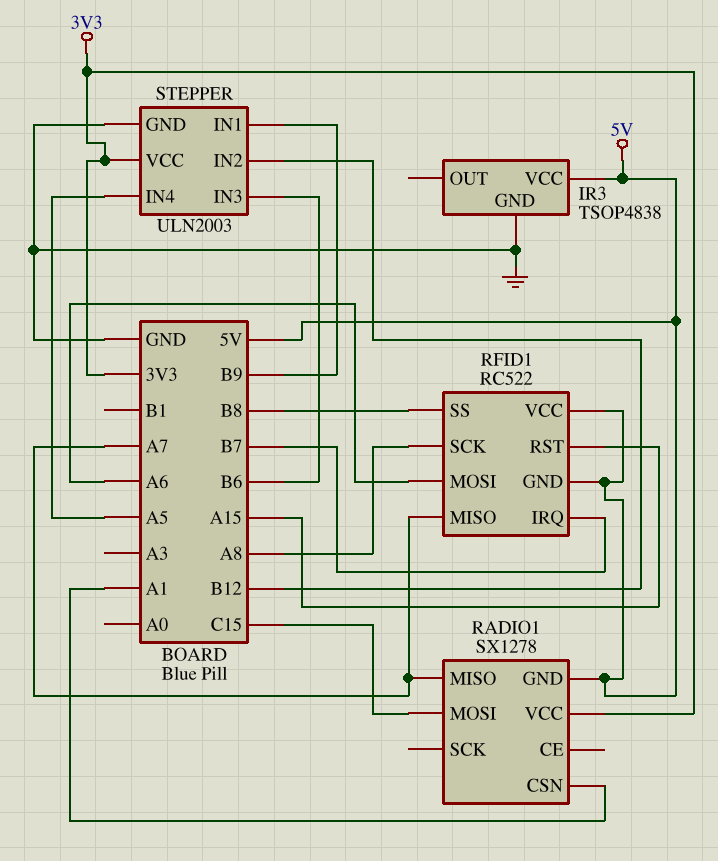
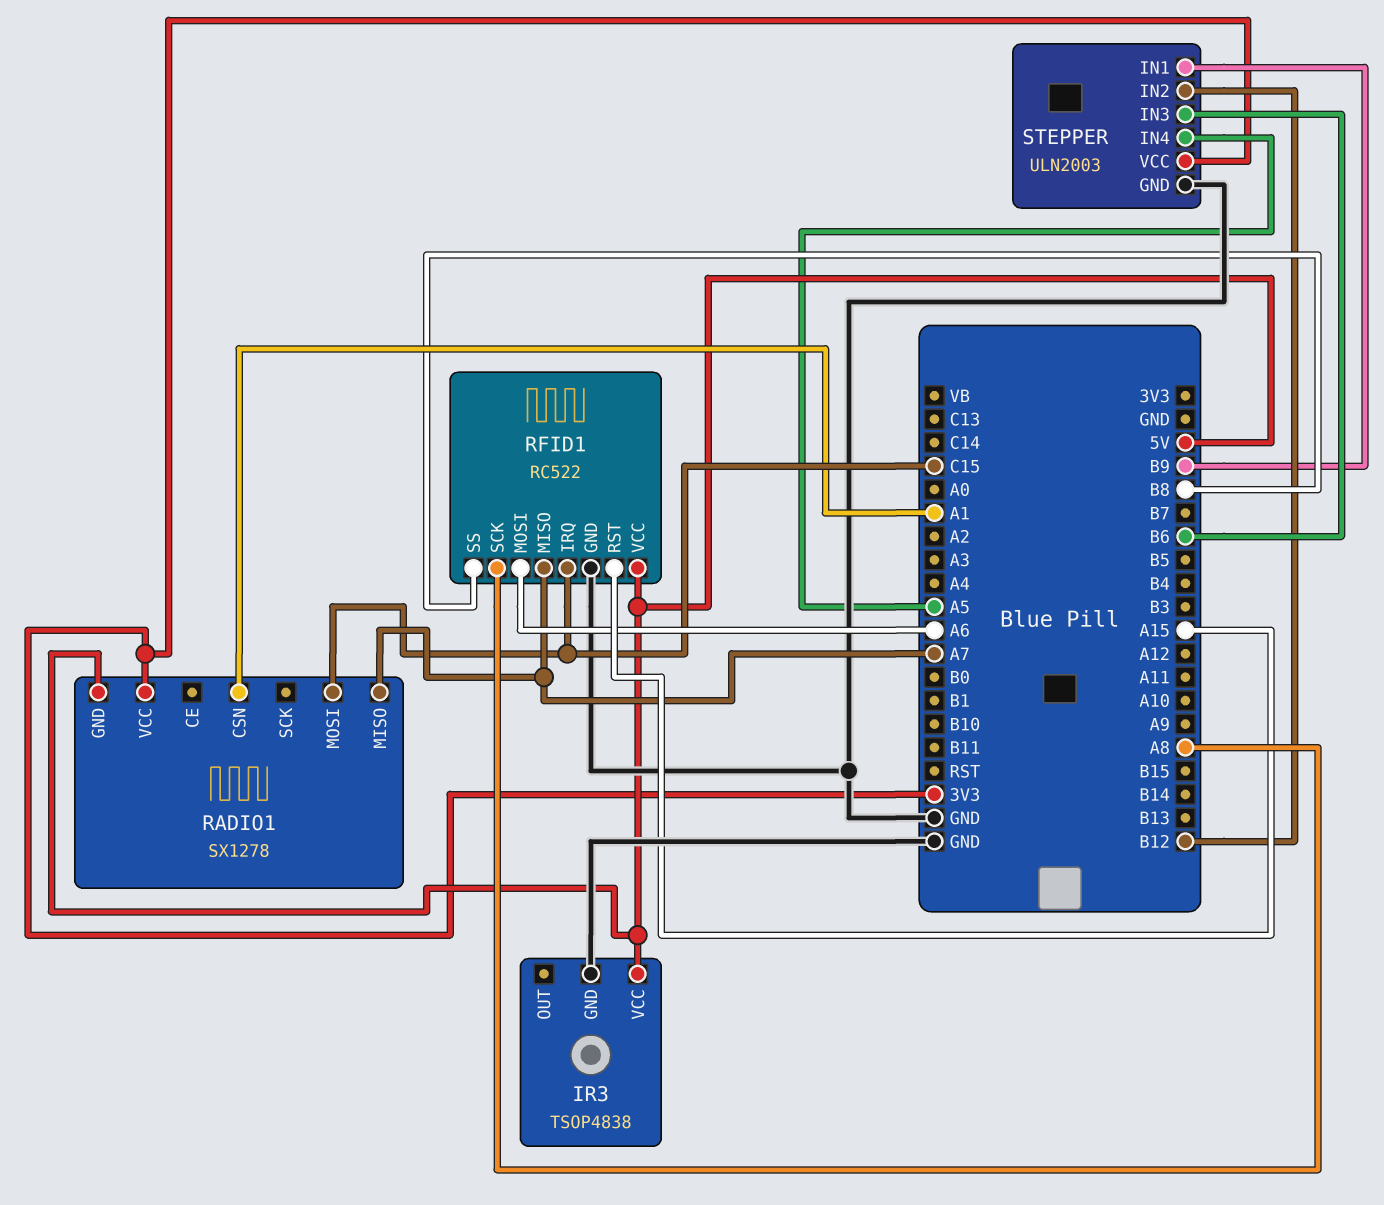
RFID1 pin GND: 5V -> GND
RFID1 pin IRQ: B7 -> C15

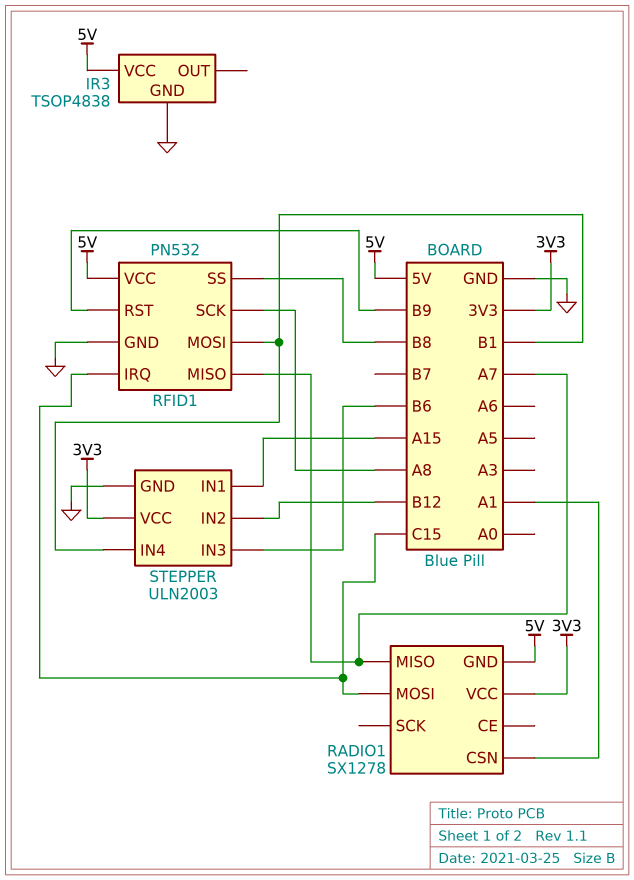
RFID1: RC522 -> PN532
RFID1 pin MOSI: A6 -> B1
RFID1 pin RST: A15 -> B9
STEPPER pin IN1: B9 -> A15
STEPPER pin IN4: A5 -> B1

